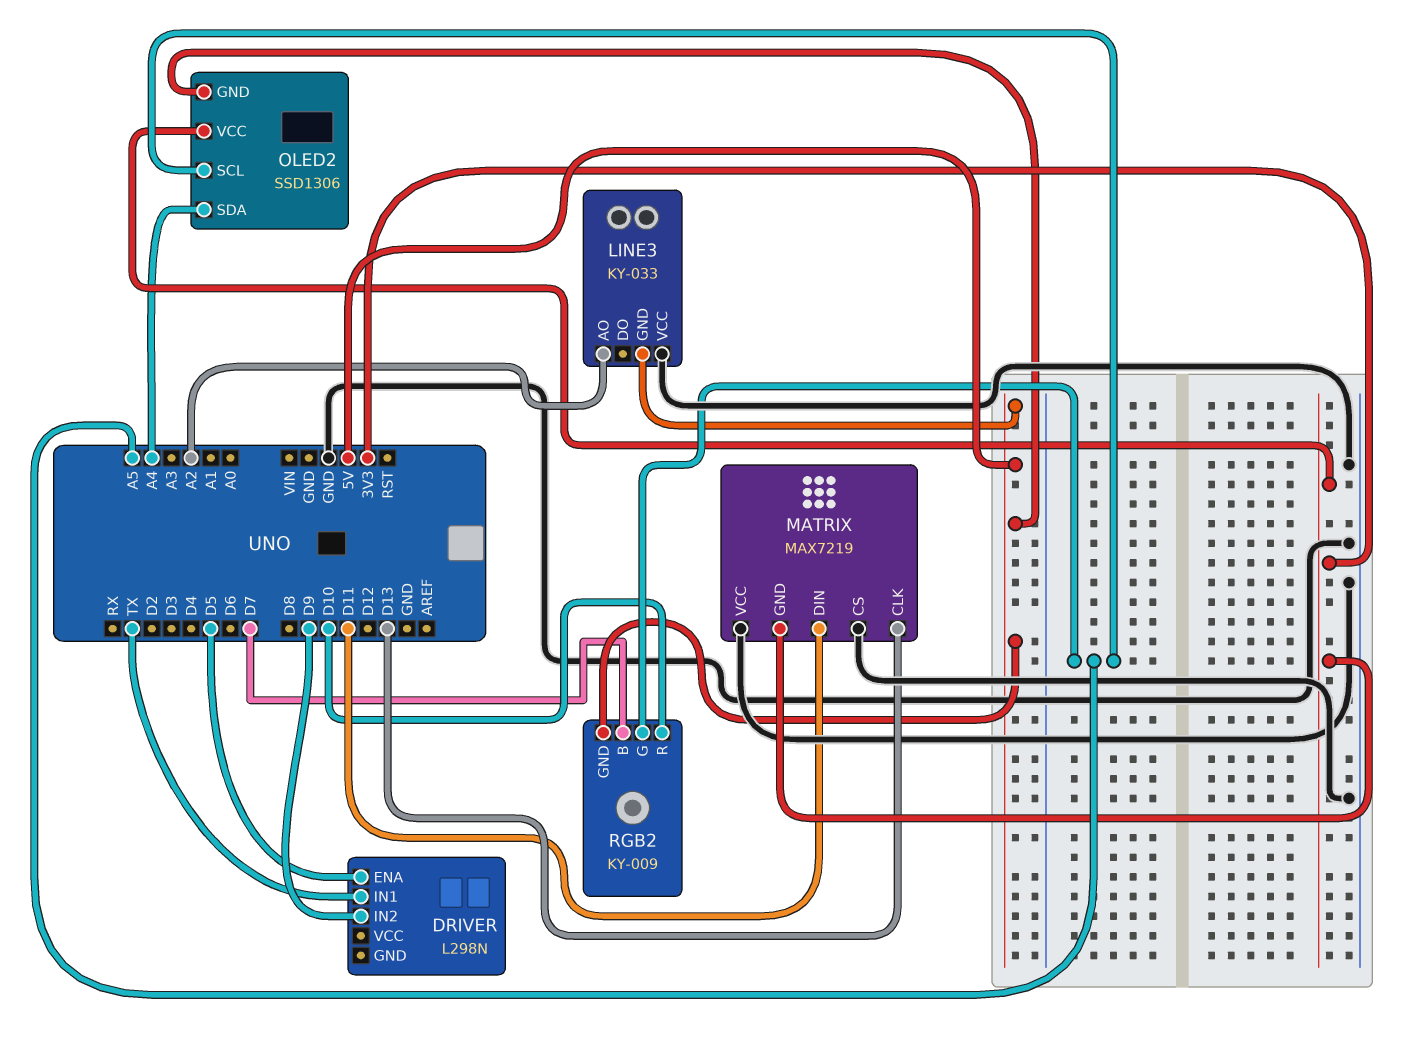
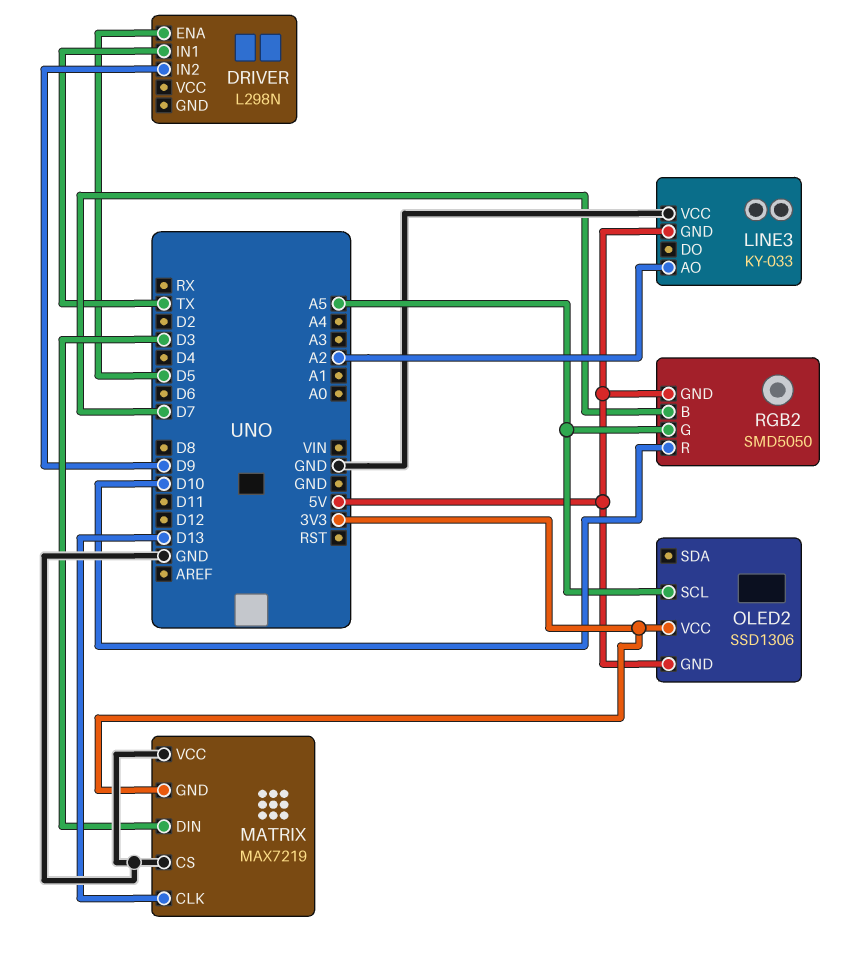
MATRIX pin DIN: D11 -> D3
OLED2 pin SDA: A4 -> none
RGB2: KY-009 -> SMD5050

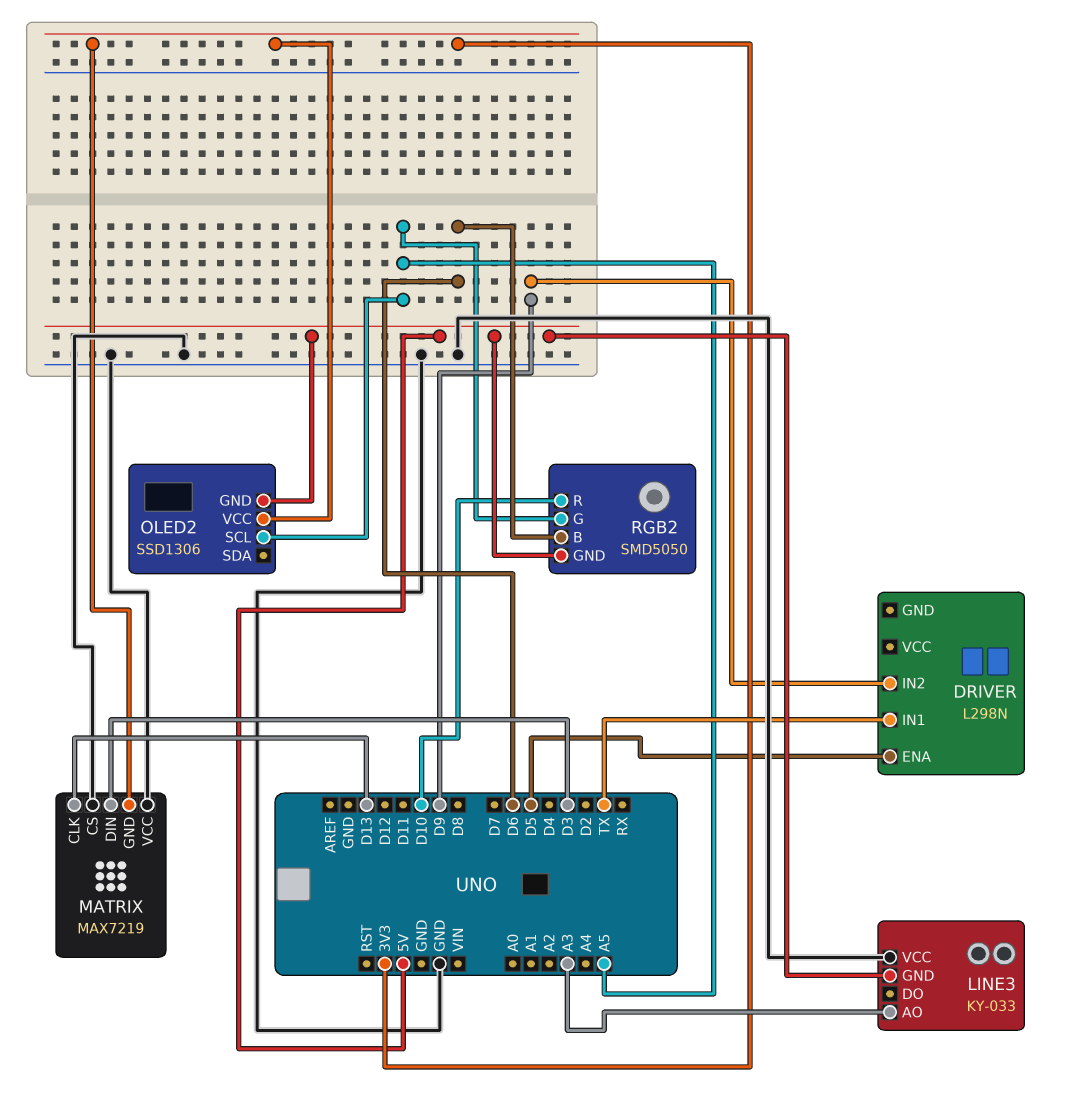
LINE3 pin AO: A2 -> A3
RGB2 pin B: D7 -> D6

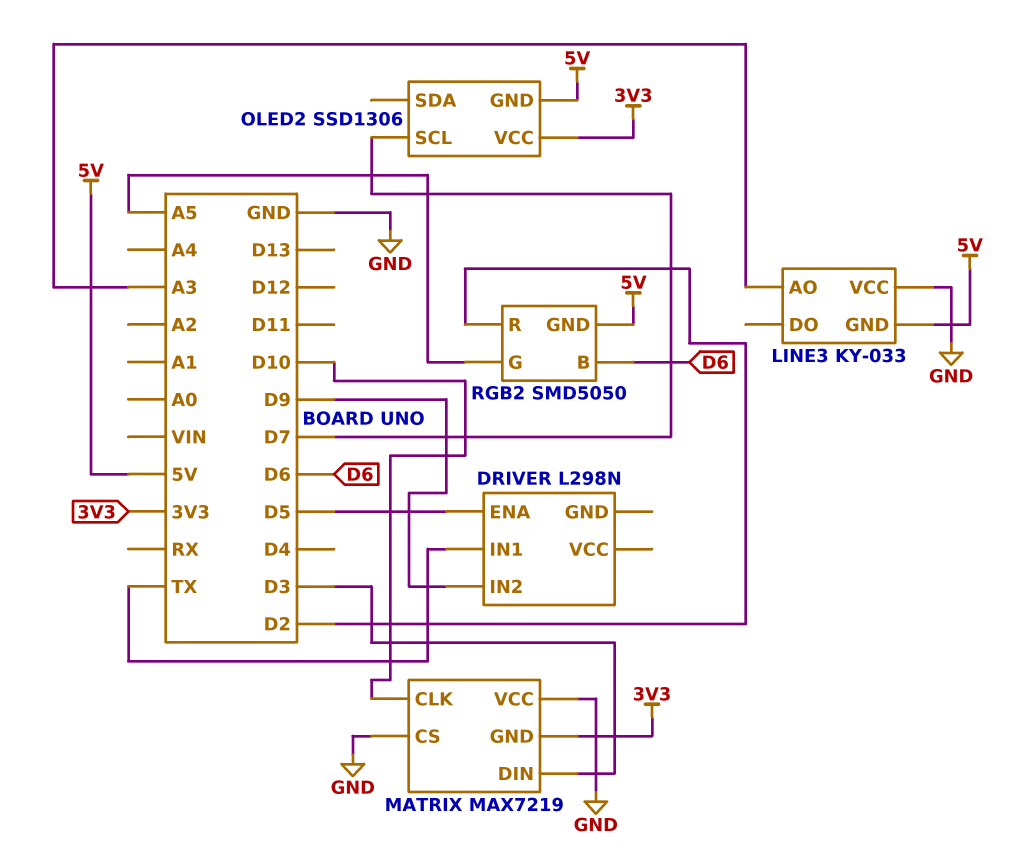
MATRIX pin CLK: D13 -> D10
OLED2 pin SCL: A5 -> D7
RGB2 pin R: D10 -> D2

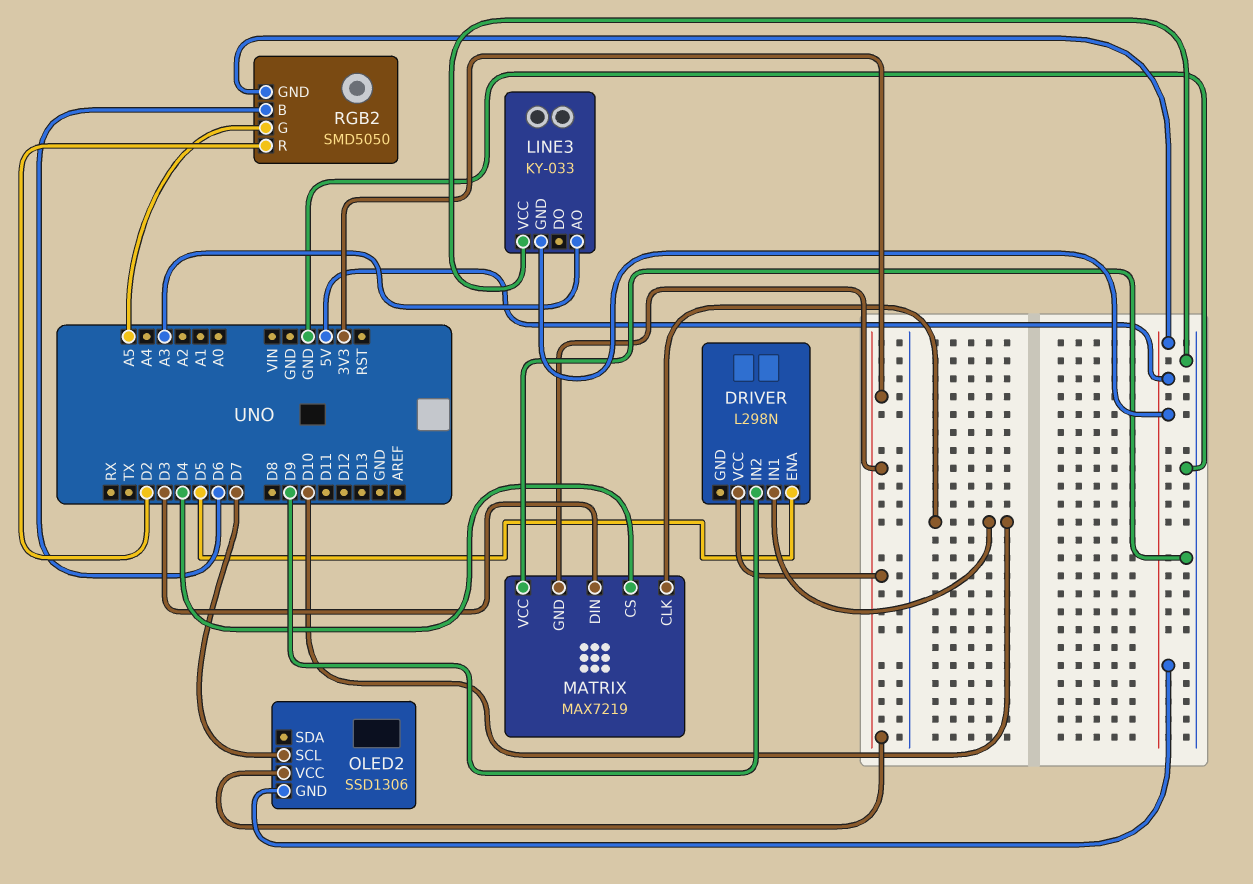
DRIVER pin IN1: TX -> D10
DRIVER pin VCC: none -> 3V3
MATRIX pin CS: GND -> D4

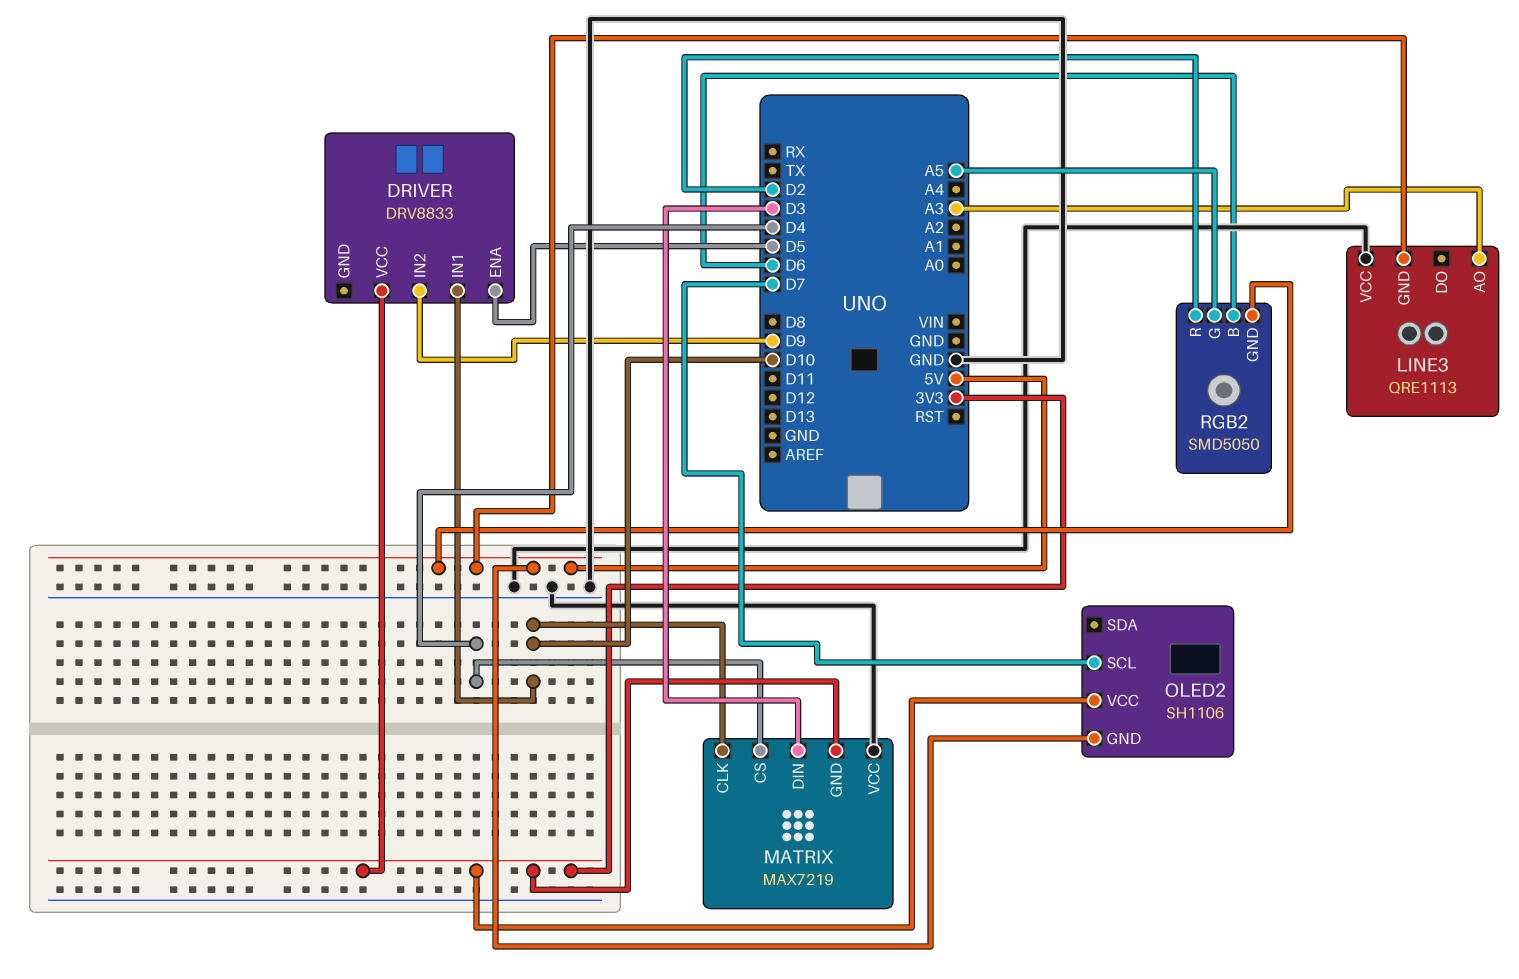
DRIVER: L298N -> DRV8833
LINE3: KY-033 -> QRE1113
OLED2: SSD1306 -> SH1106

